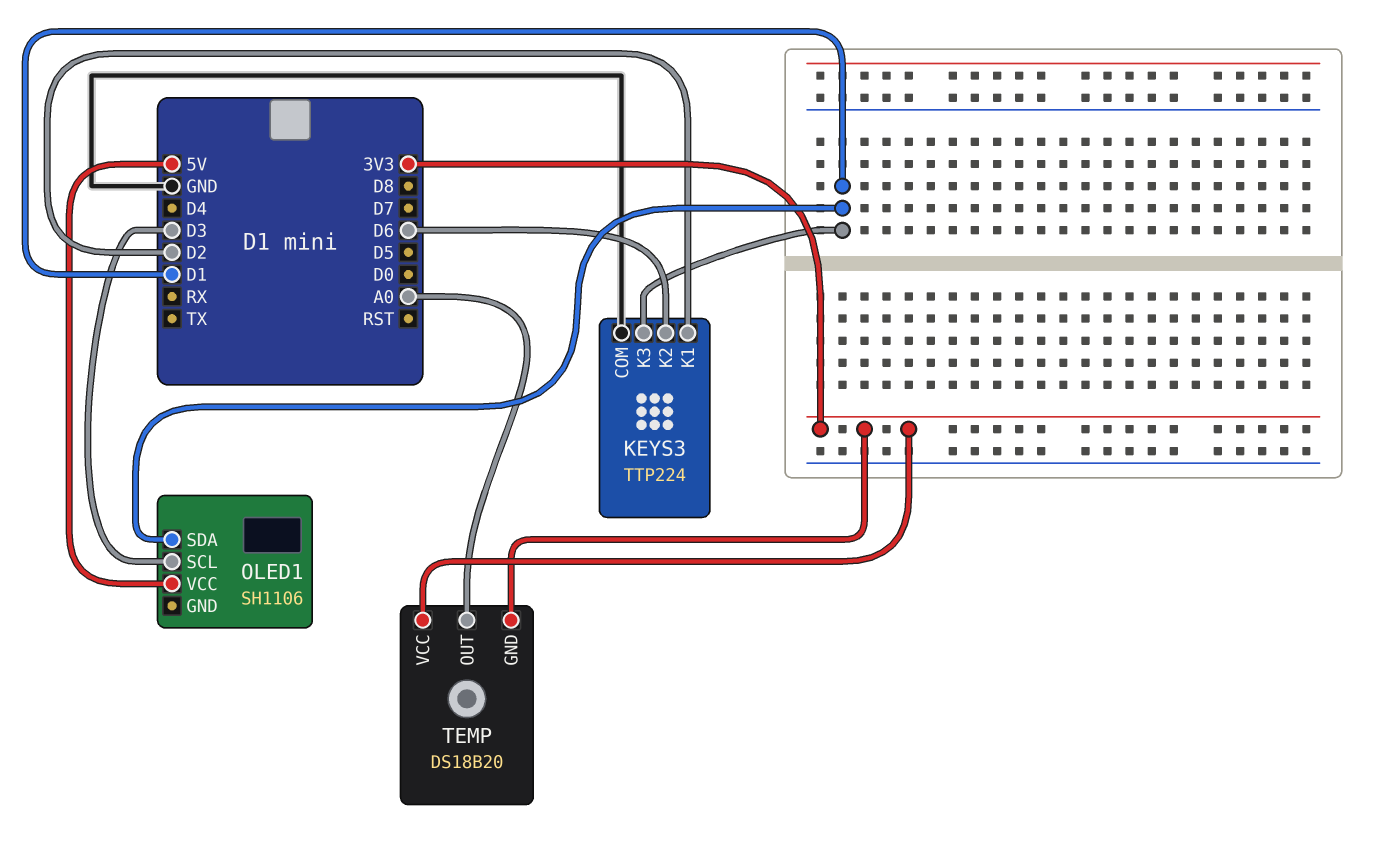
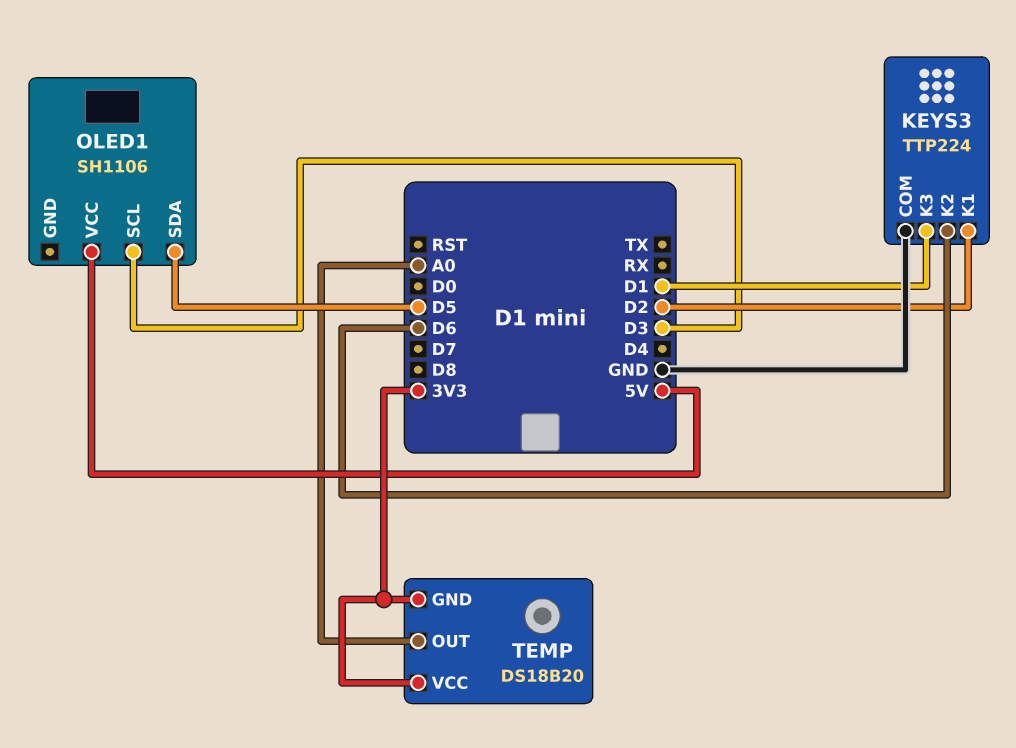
OLED1 pin SDA: D1 -> D5

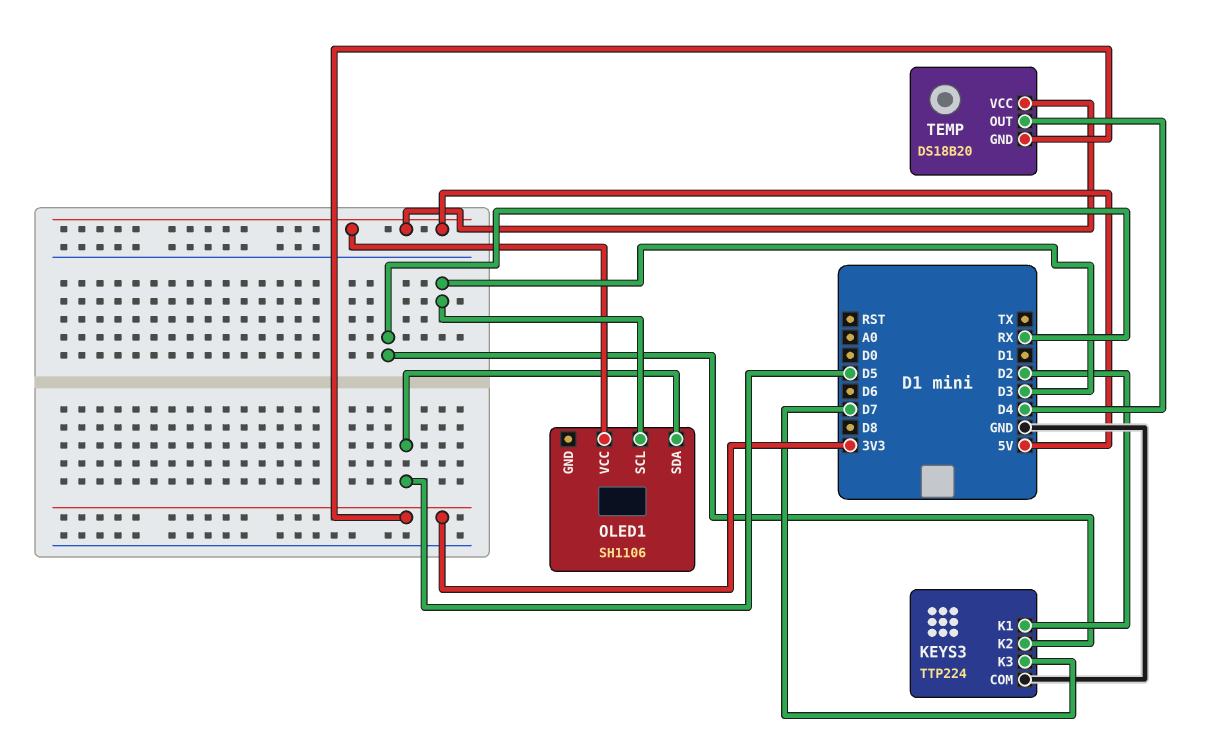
KEYS3 pin K2: D6 -> RX
KEYS3 pin K3: D1 -> D7
TEMP pin OUT: A0 -> D4
TEMP pin VCC: 3V3 -> 5V

